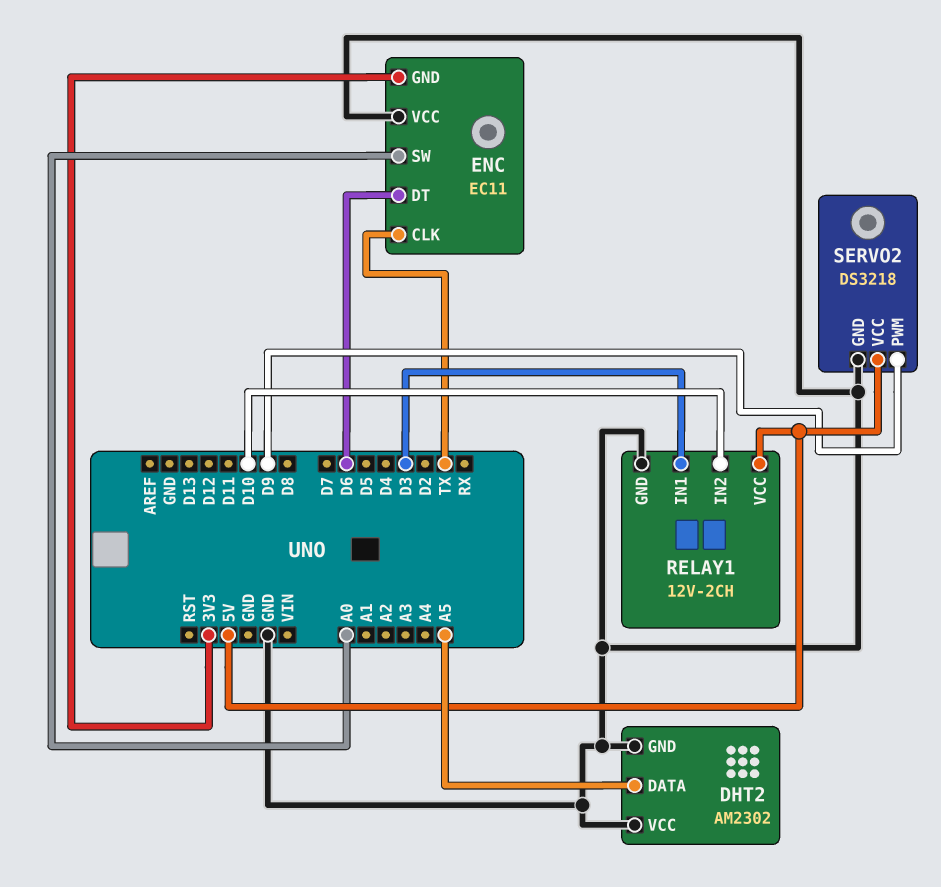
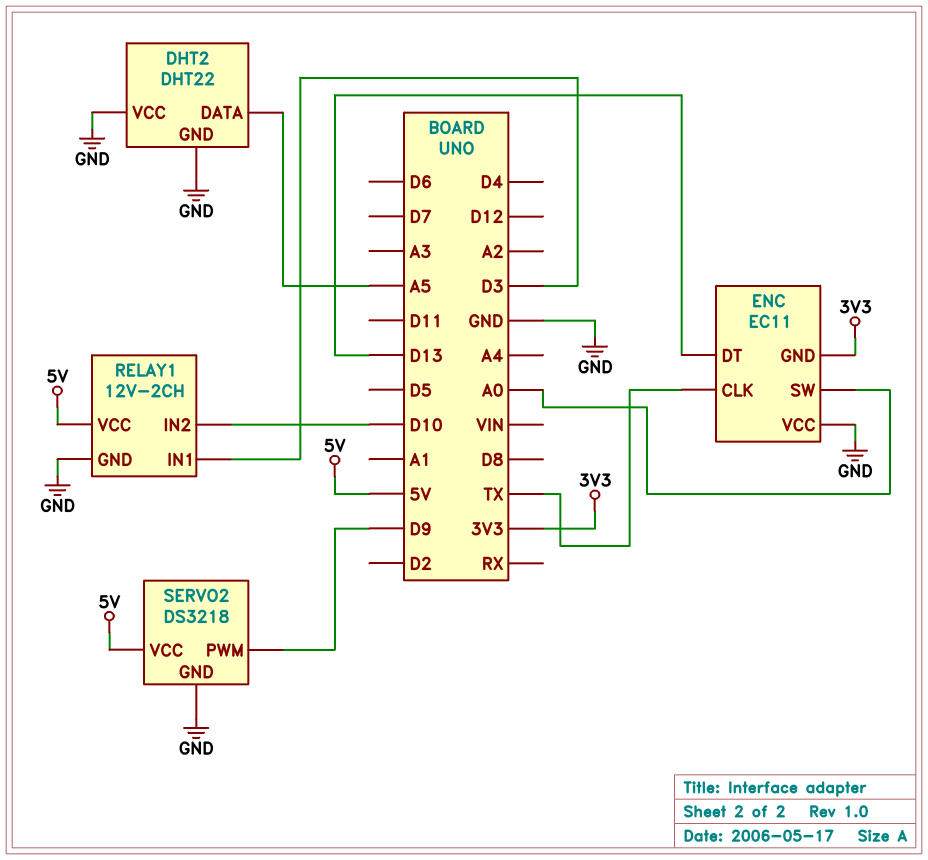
DHT2: AM2302 -> DHT22
ENC pin DT: D6 -> D13

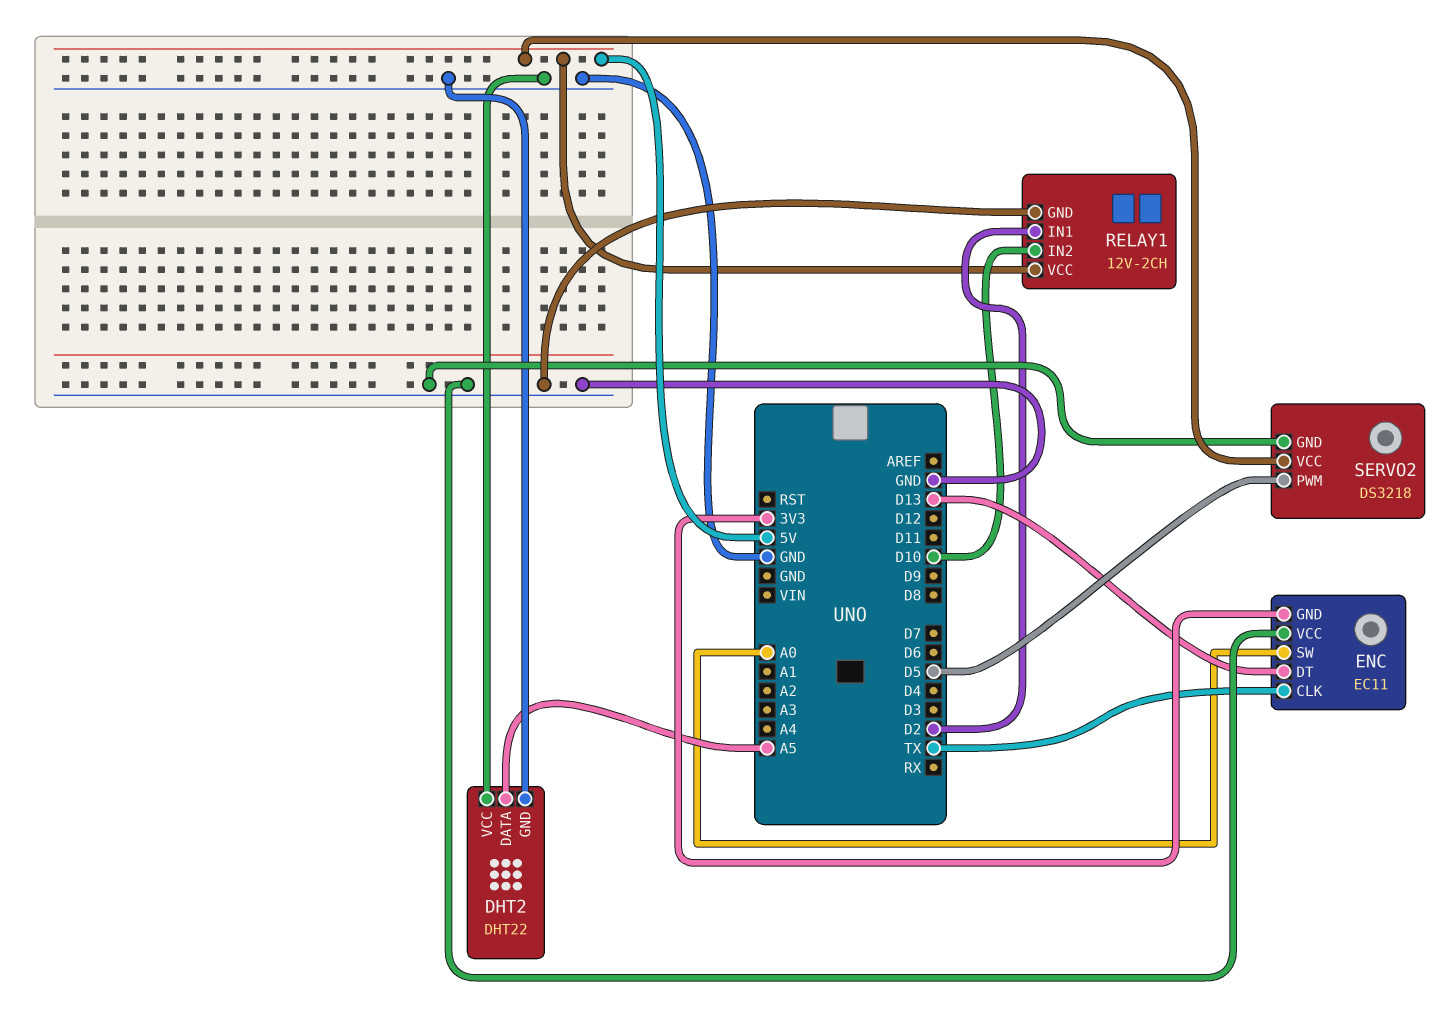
RELAY1 pin IN1: D3 -> D2
SERVO2 pin PWM: D9 -> D5

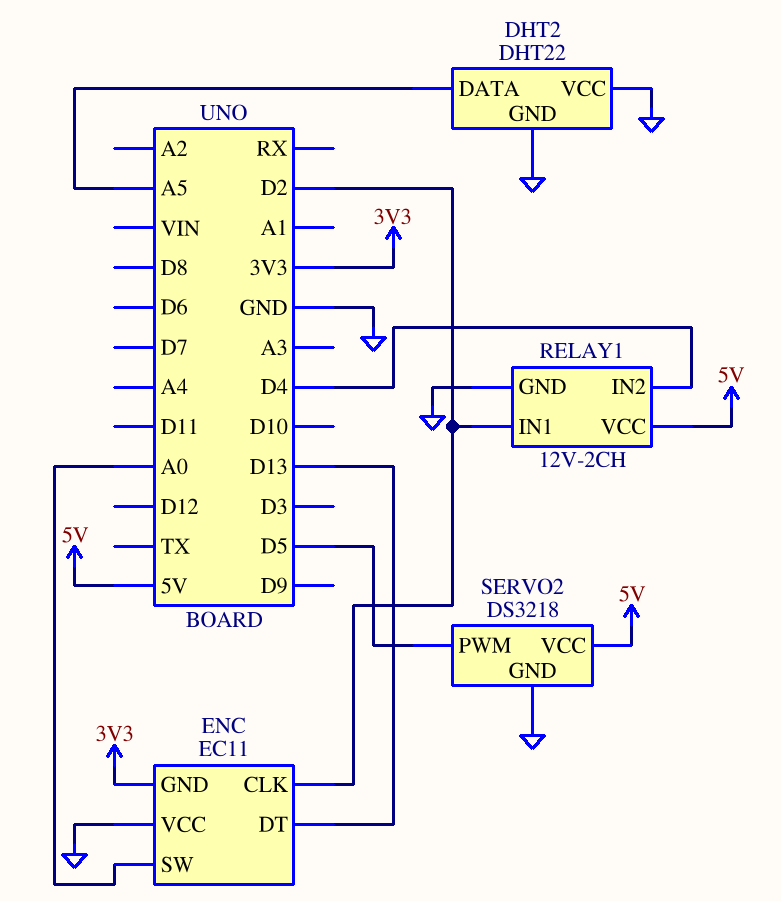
ENC pin CLK: TX -> D2
RELAY1 pin IN2: D10 -> D4

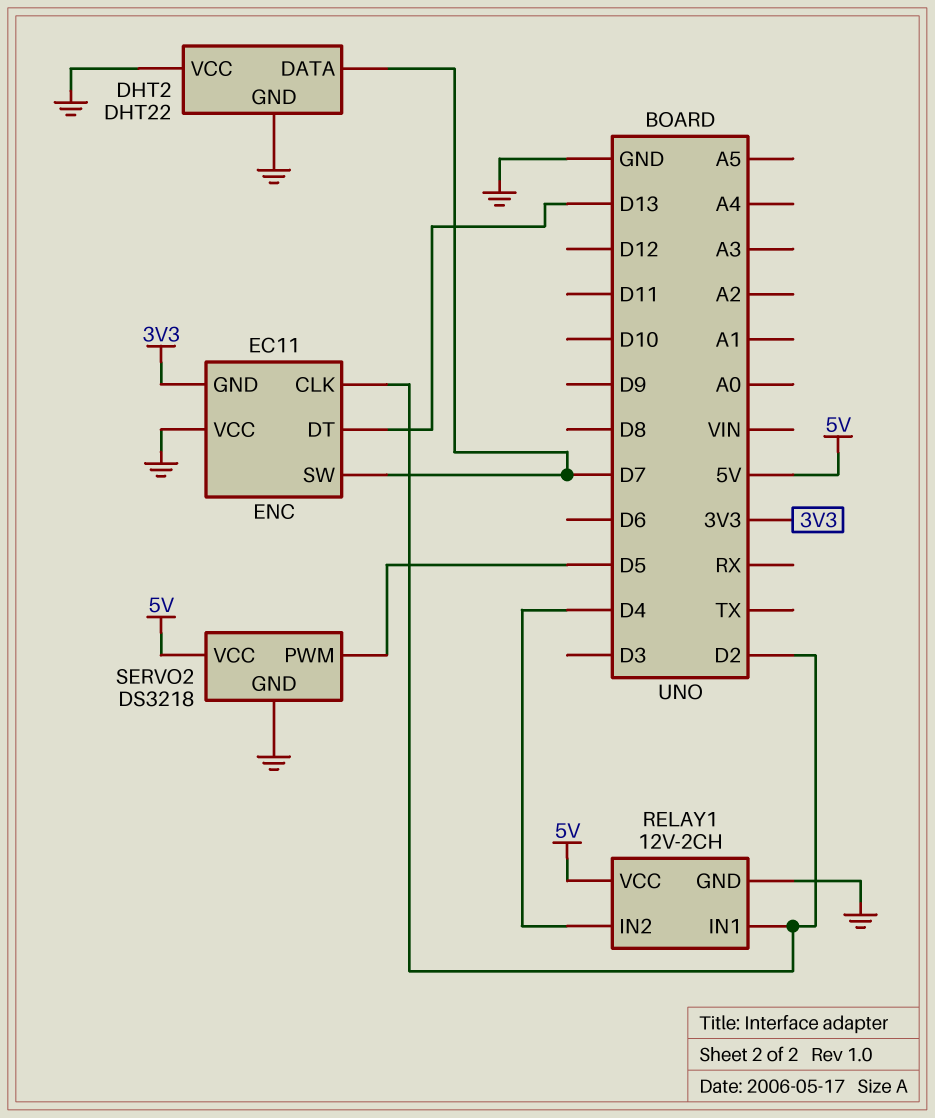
DHT2 pin DATA: A5 -> D7
ENC pin SW: A0 -> D7

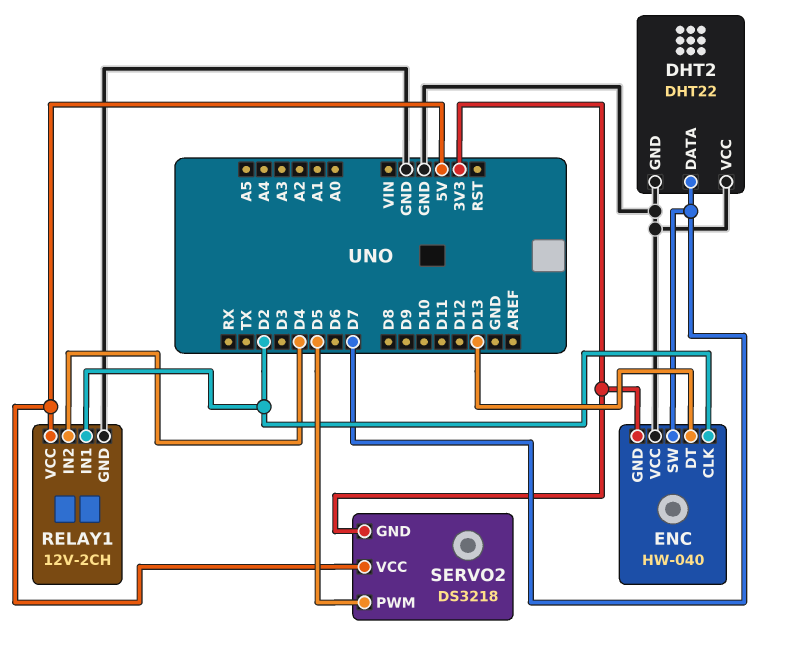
ENC: EC11 -> HW-040
SERVO2 pin GND: GND -> 3V3

